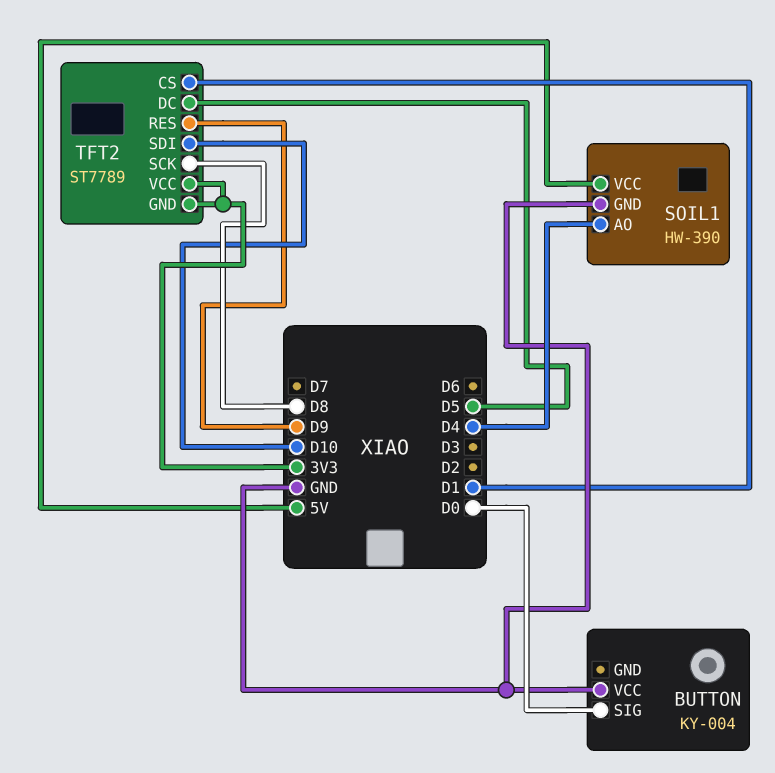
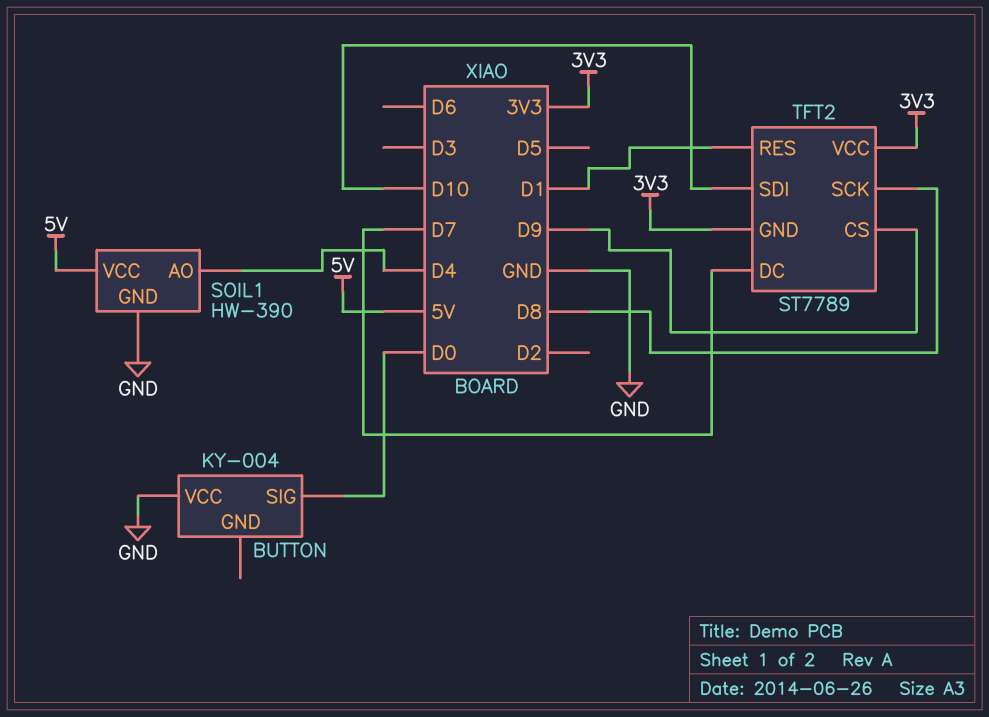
TFT2 pin CS: D1 -> D9
TFT2 pin DC: D5 -> D7
TFT2 pin RES: D9 -> D1

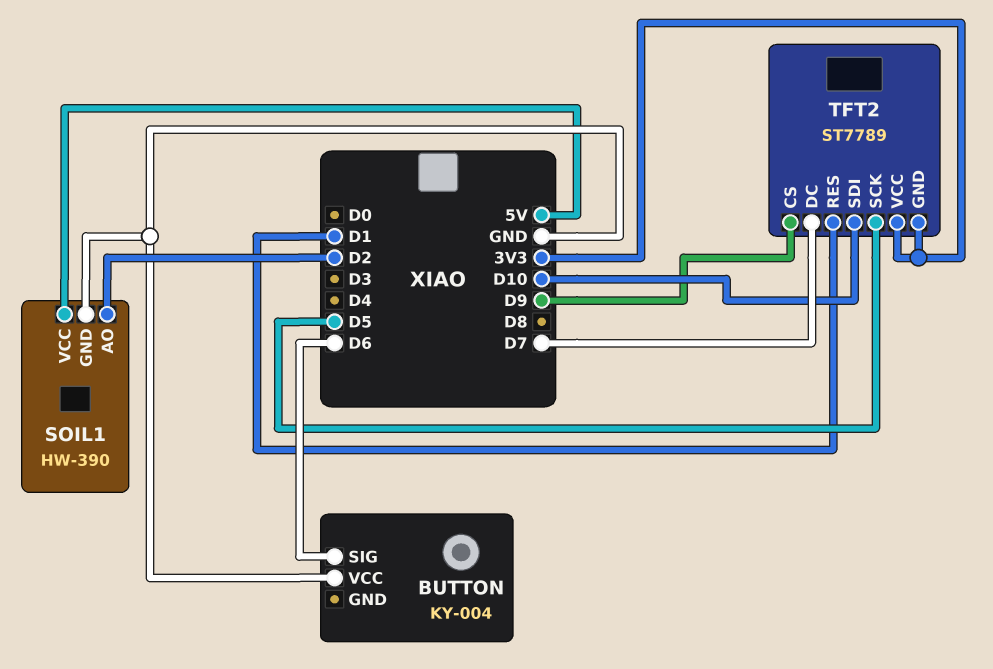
BUTTON pin SIG: D0 -> D6
SOIL1 pin AO: D4 -> D2
TFT2 pin SCK: D8 -> D5

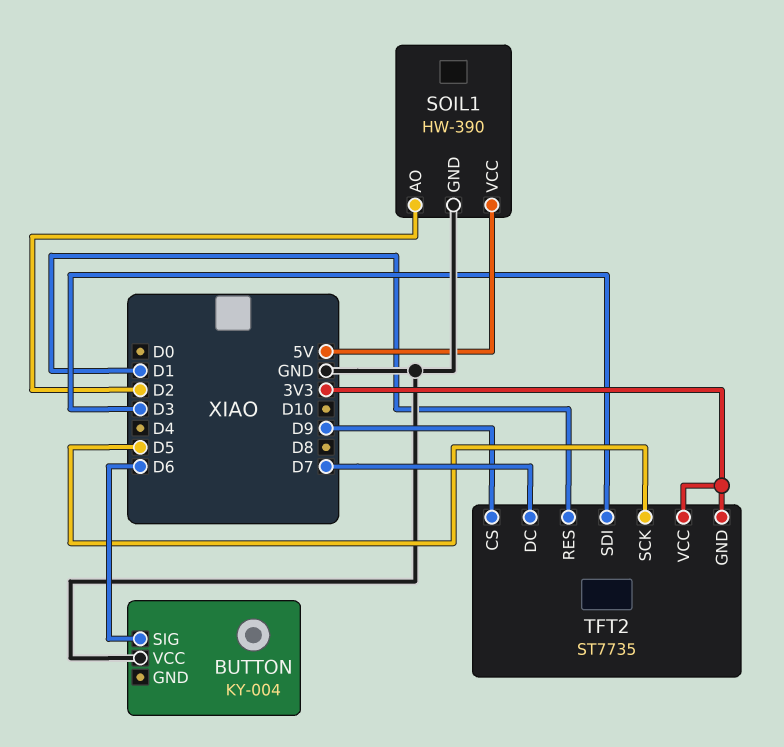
TFT2: ST7789 -> ST7735
TFT2 pin SDI: D10 -> D3

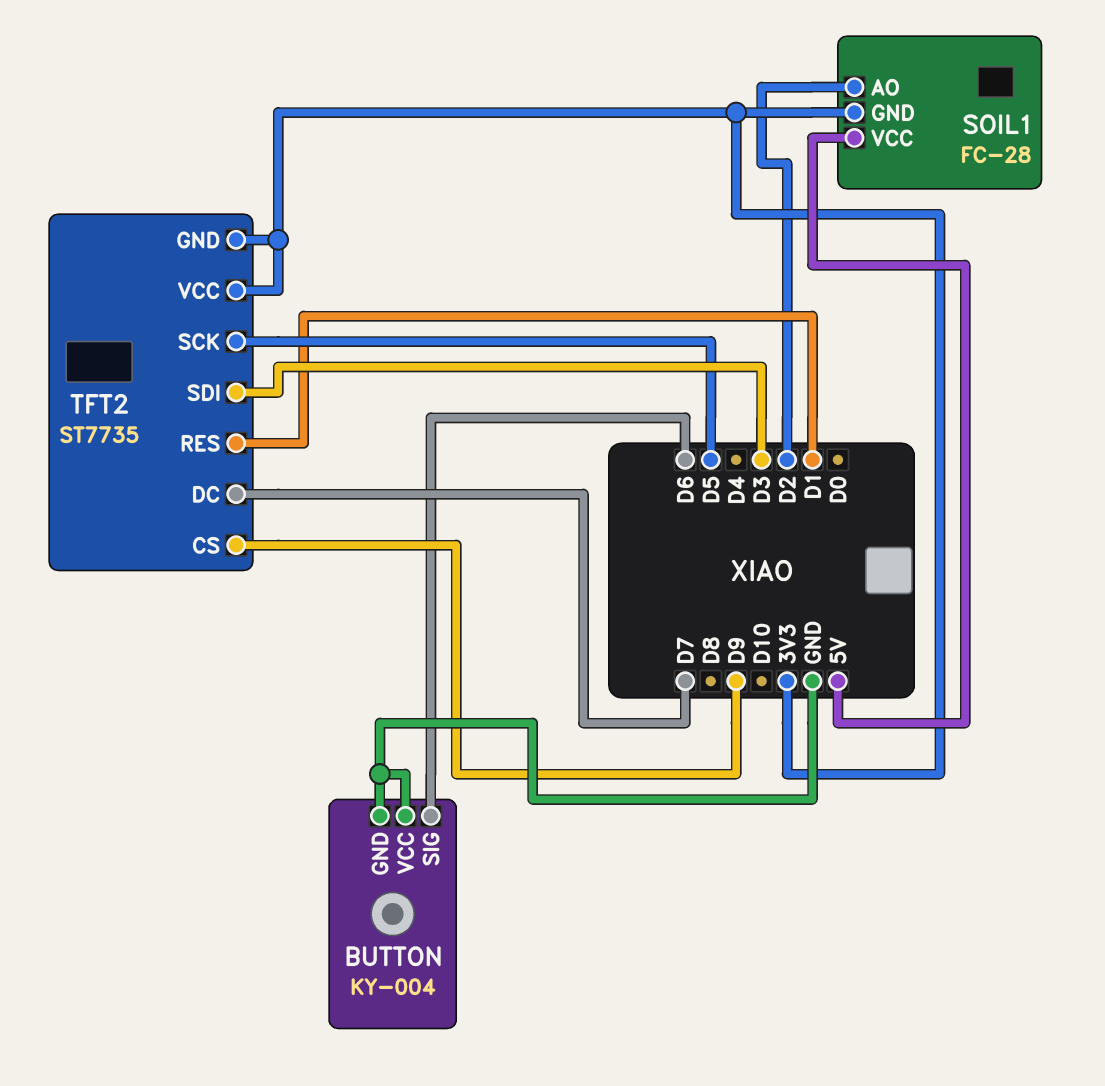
BUTTON pin GND: none -> GND
SOIL1: HW-390 -> FC-28
SOIL1 pin GND: GND -> 3V3

